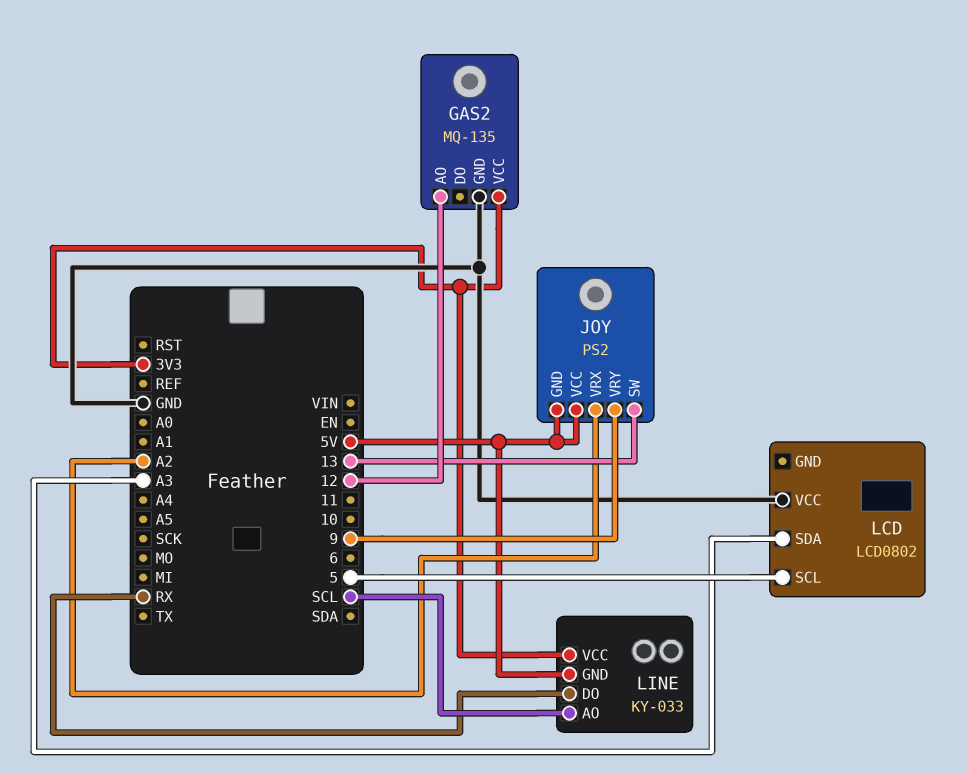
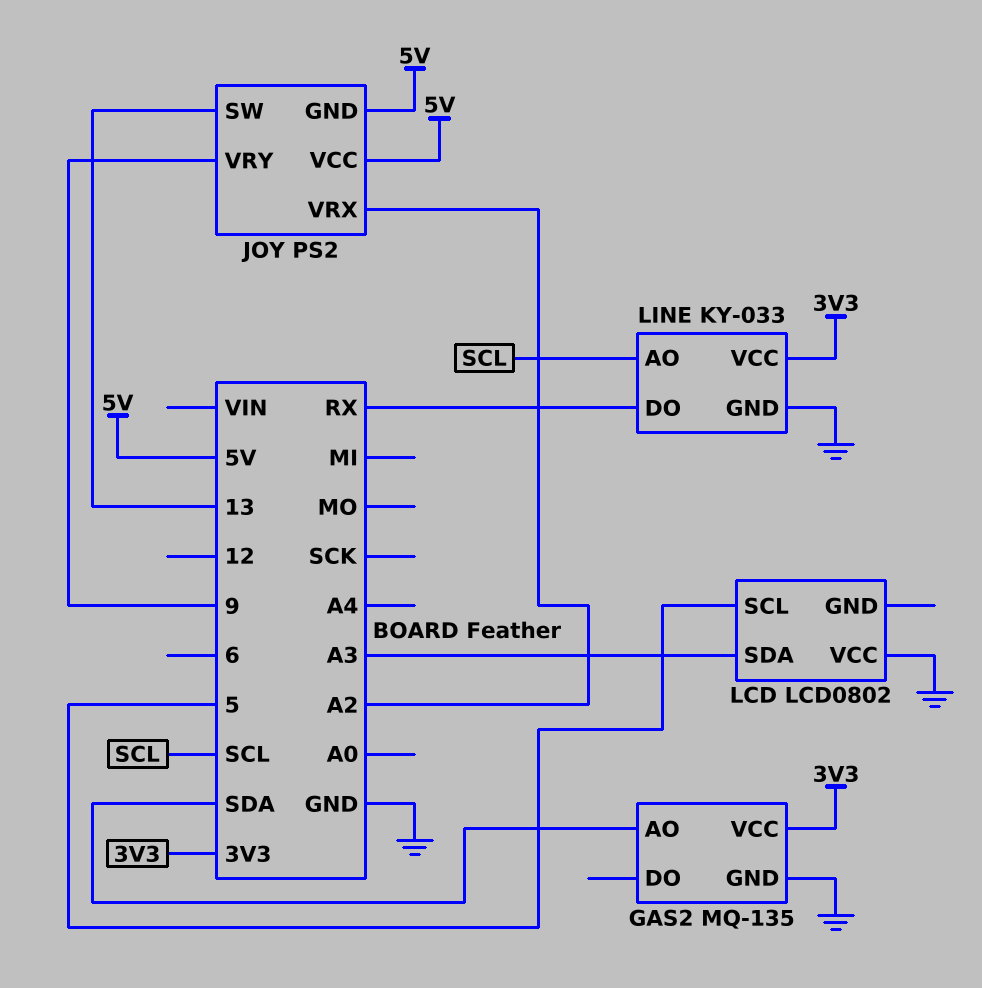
GAS2 pin AO: 12 -> SDA
LINE pin GND: 5V -> GND

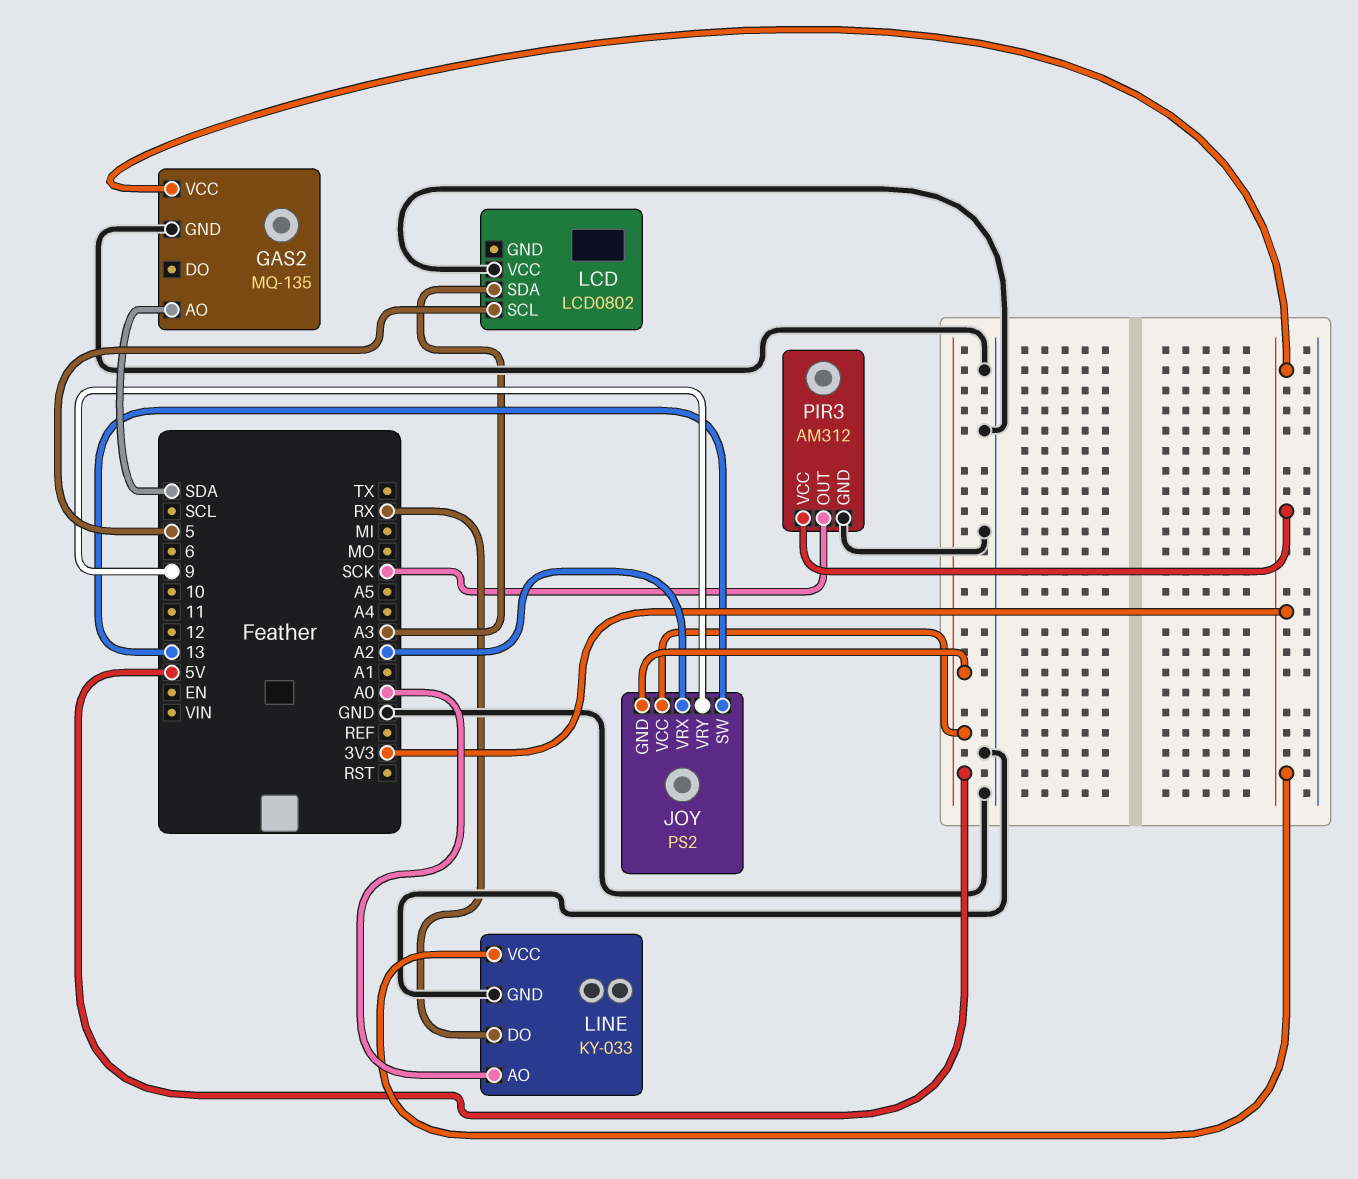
LINE pin AO: SCL -> A0
PIR3: none -> AM312
PIR3 pin GND: none -> GND
PIR3 pin OUT: none -> SCK
PIR3 pin VCC: none -> 3V3

